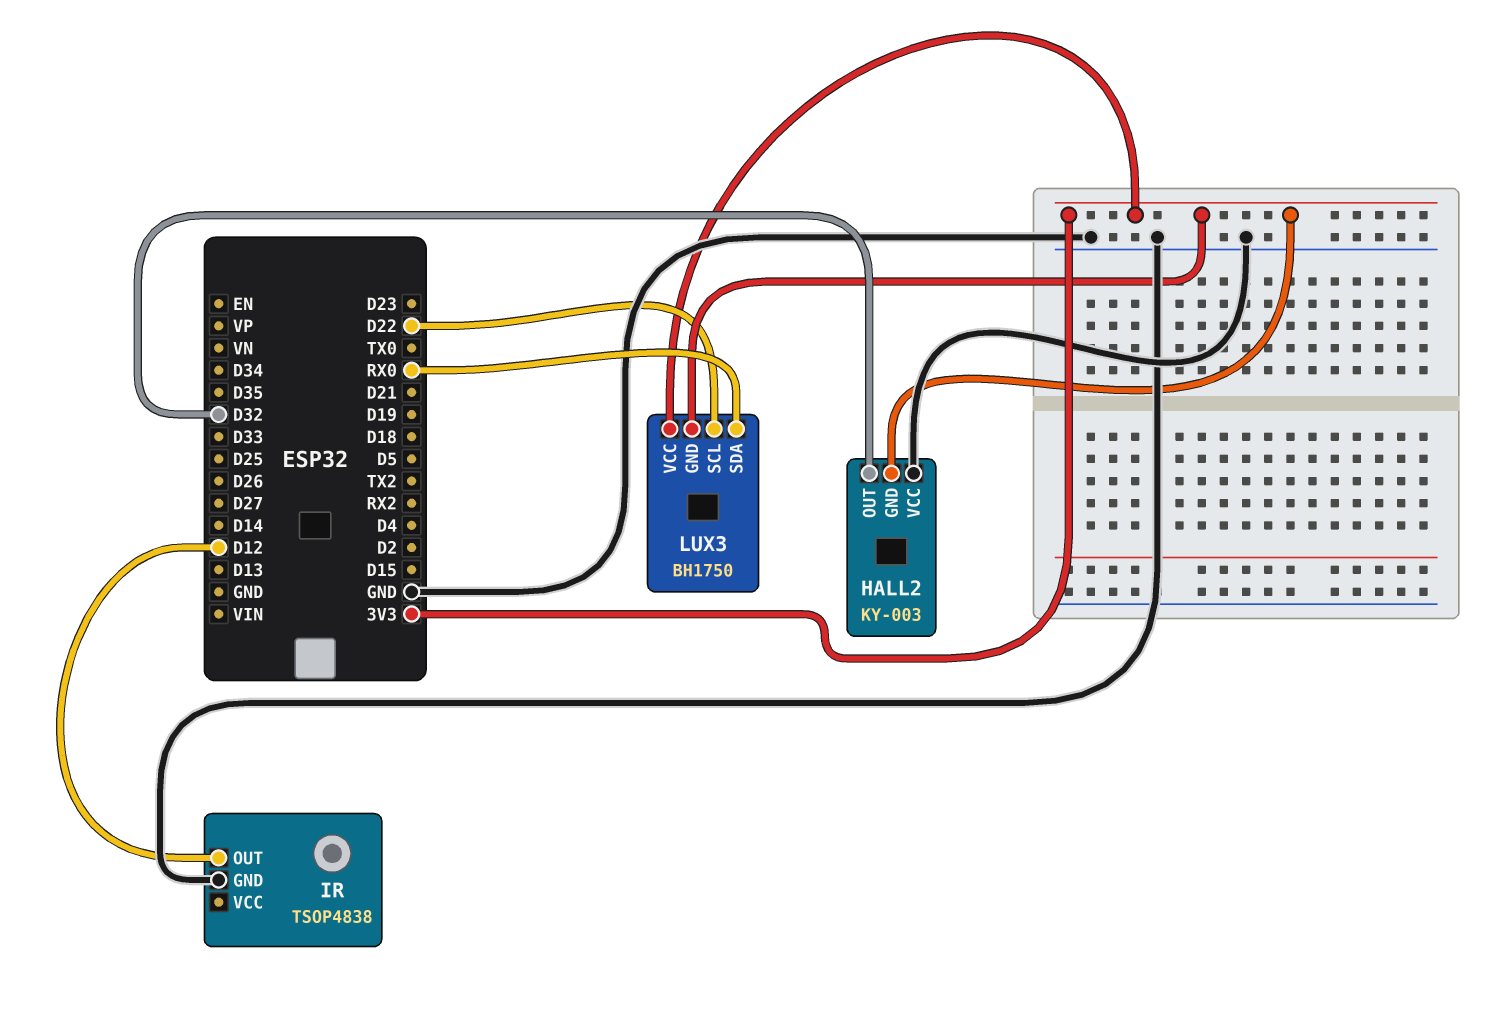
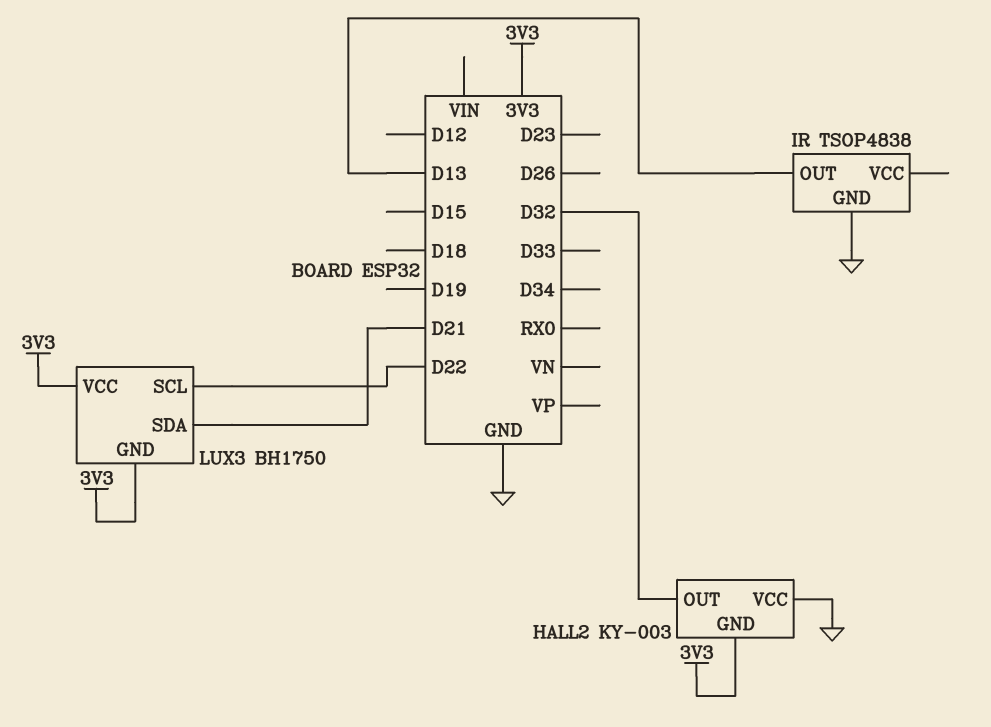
IR pin OUT: D12 -> D13
LUX3 pin SDA: RX0 -> D21

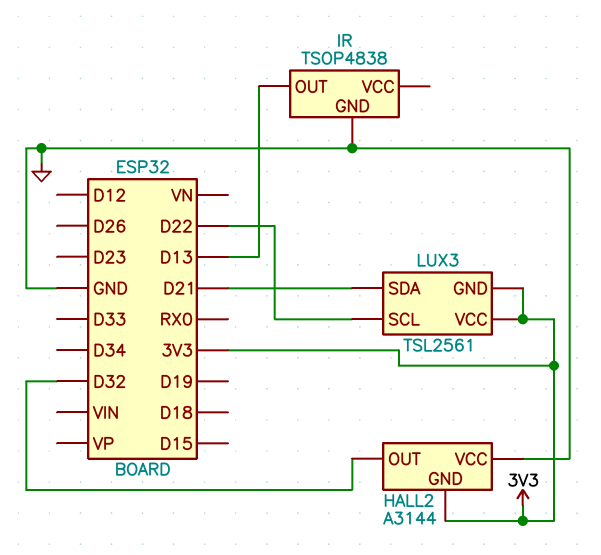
HALL2: KY-003 -> A3144
LUX3: BH1750 -> TSL2561

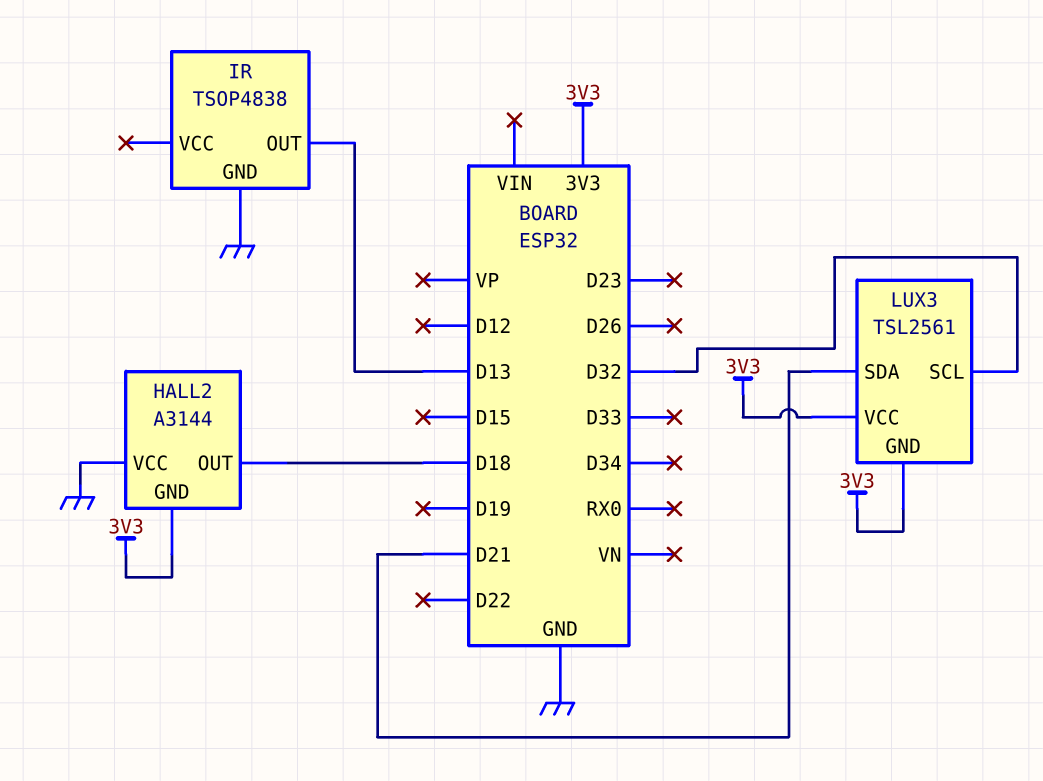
HALL2 pin OUT: D32 -> D18
LUX3 pin SCL: D22 -> D32

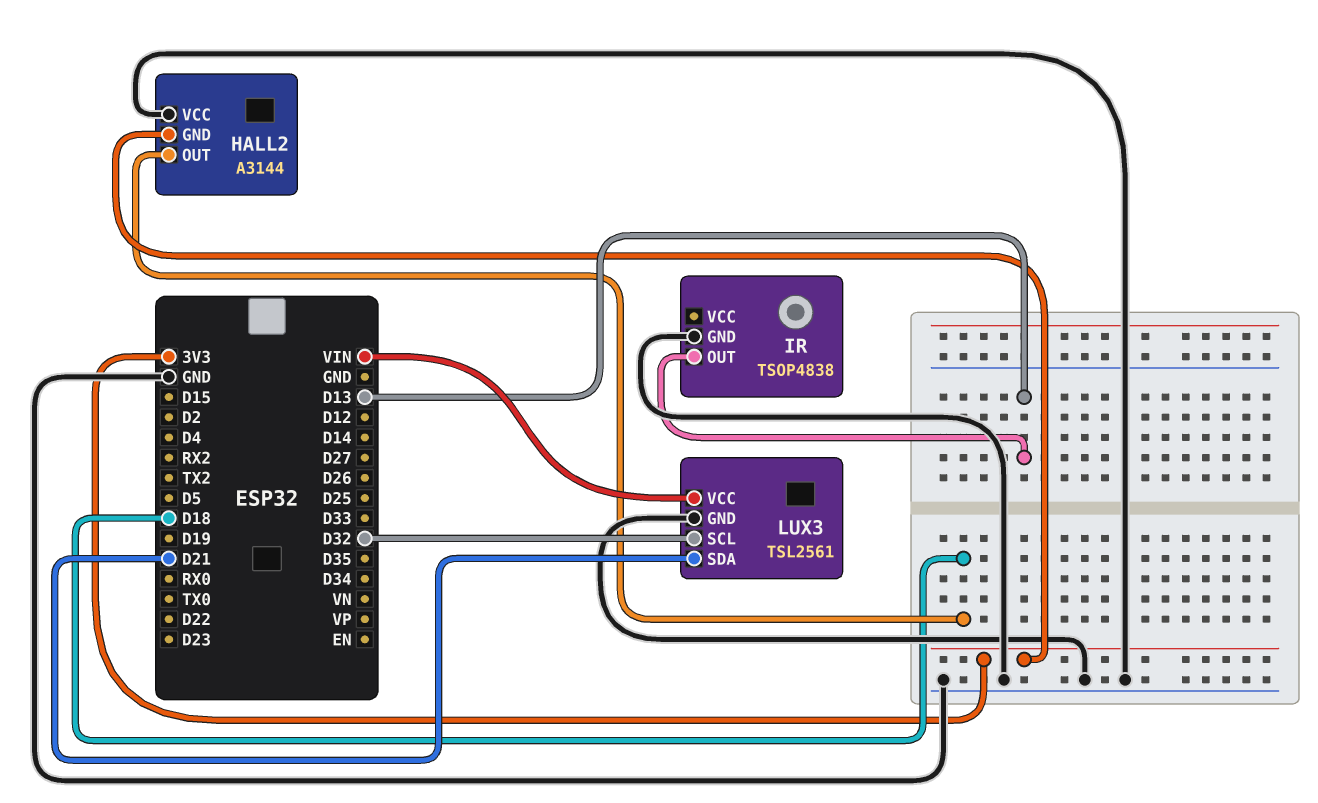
LUX3 pin GND: 3V3 -> GND
LUX3 pin VCC: 3V3 -> VIN

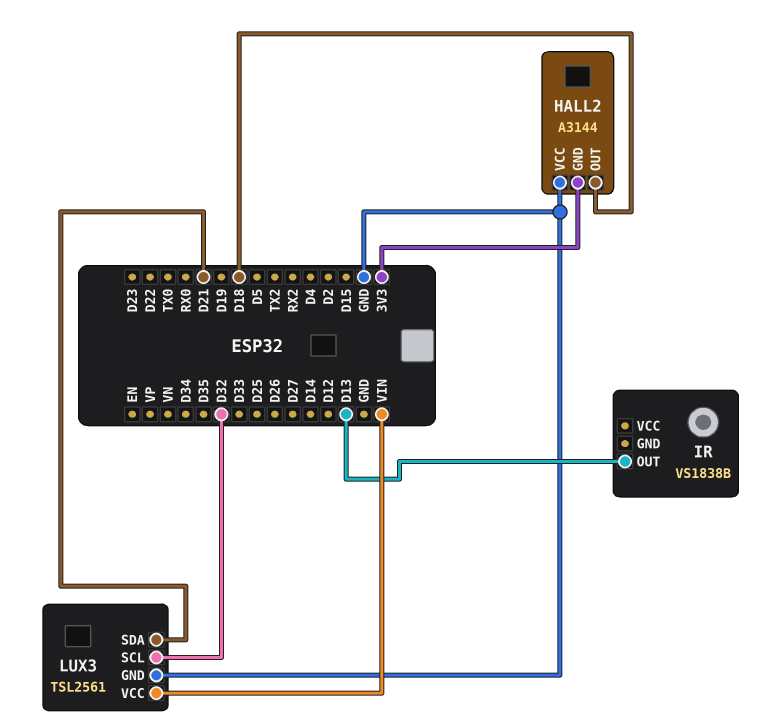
IR: TSOP4838 -> VS1838B
IR pin GND: GND -> none

